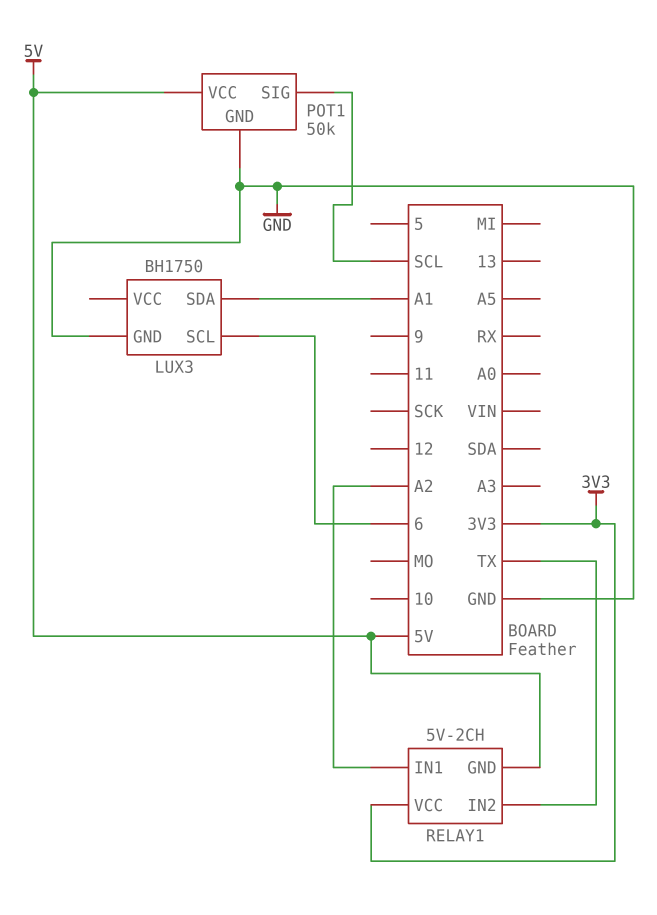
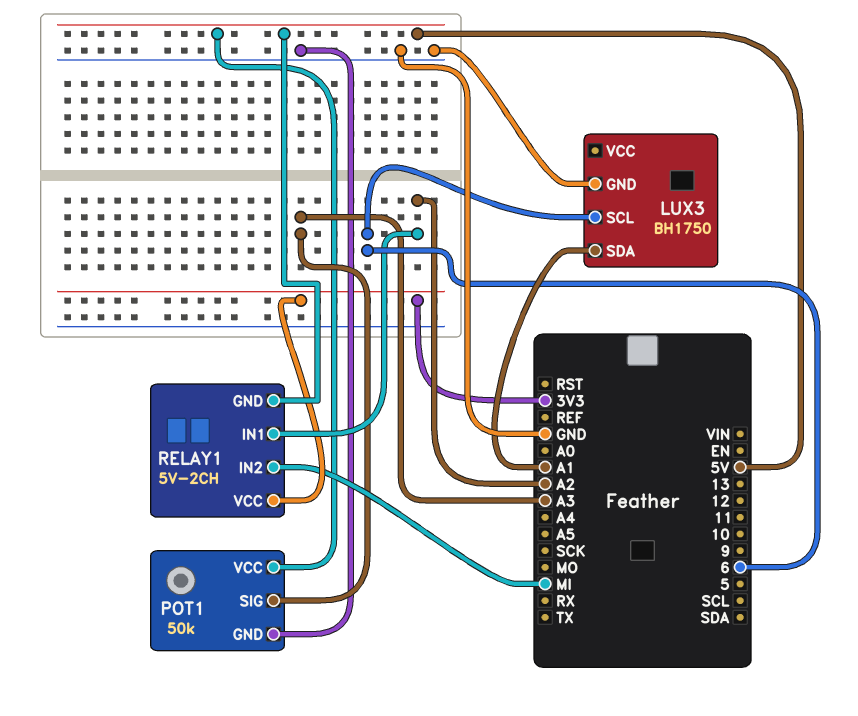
POT1 pin SIG: SCL -> A3
RELAY1 pin IN2: TX -> MI

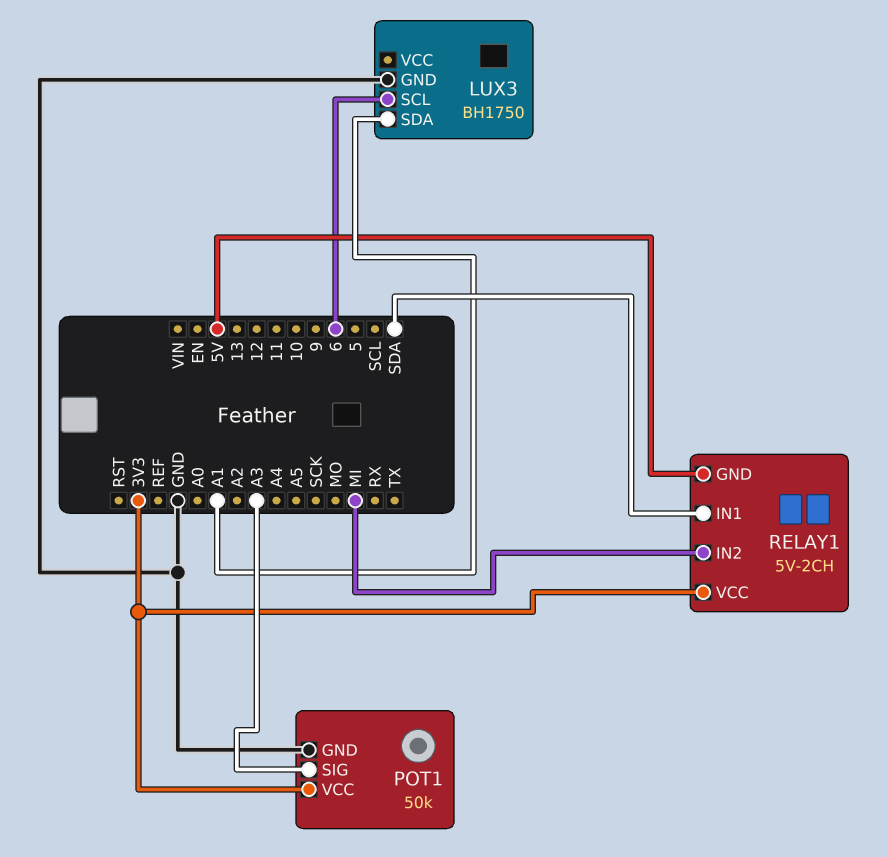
POT1 pin VCC: 5V -> 3V3
RELAY1 pin IN1: A2 -> SDA

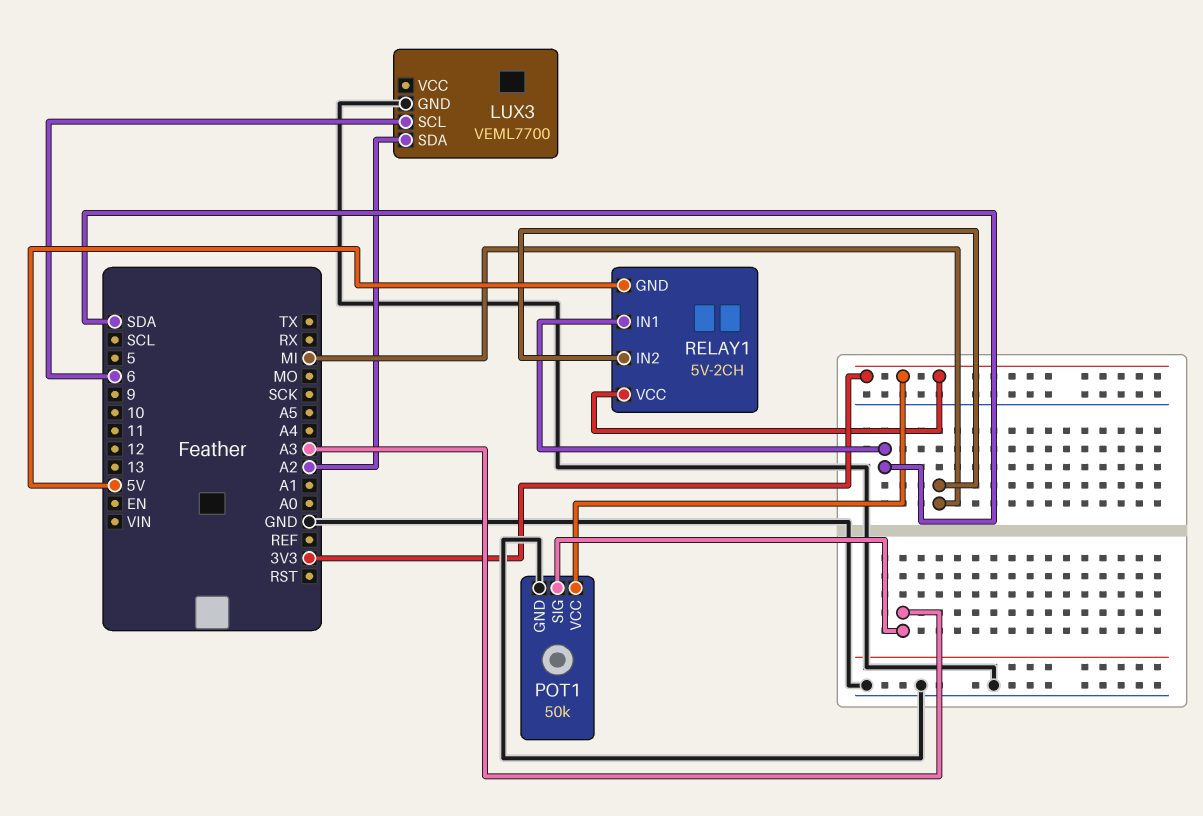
LUX3: BH1750 -> VEML7700
LUX3 pin SDA: A1 -> A2

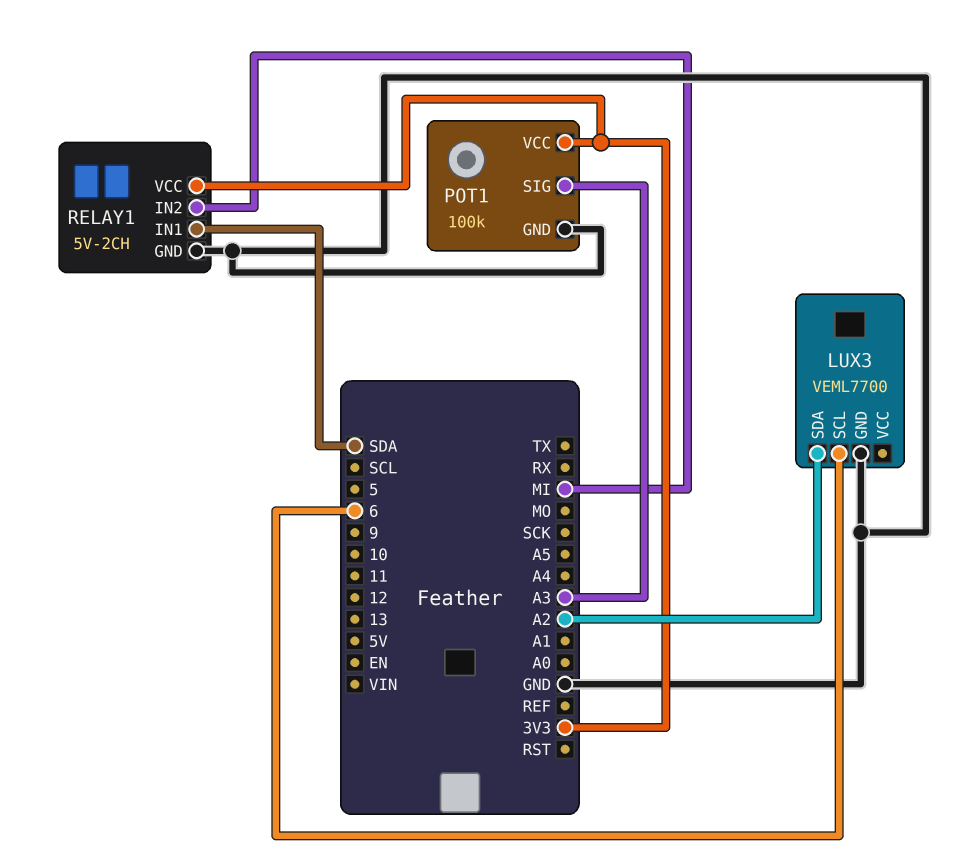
POT1: 50k -> 100k
RELAY1 pin GND: 5V -> GND

